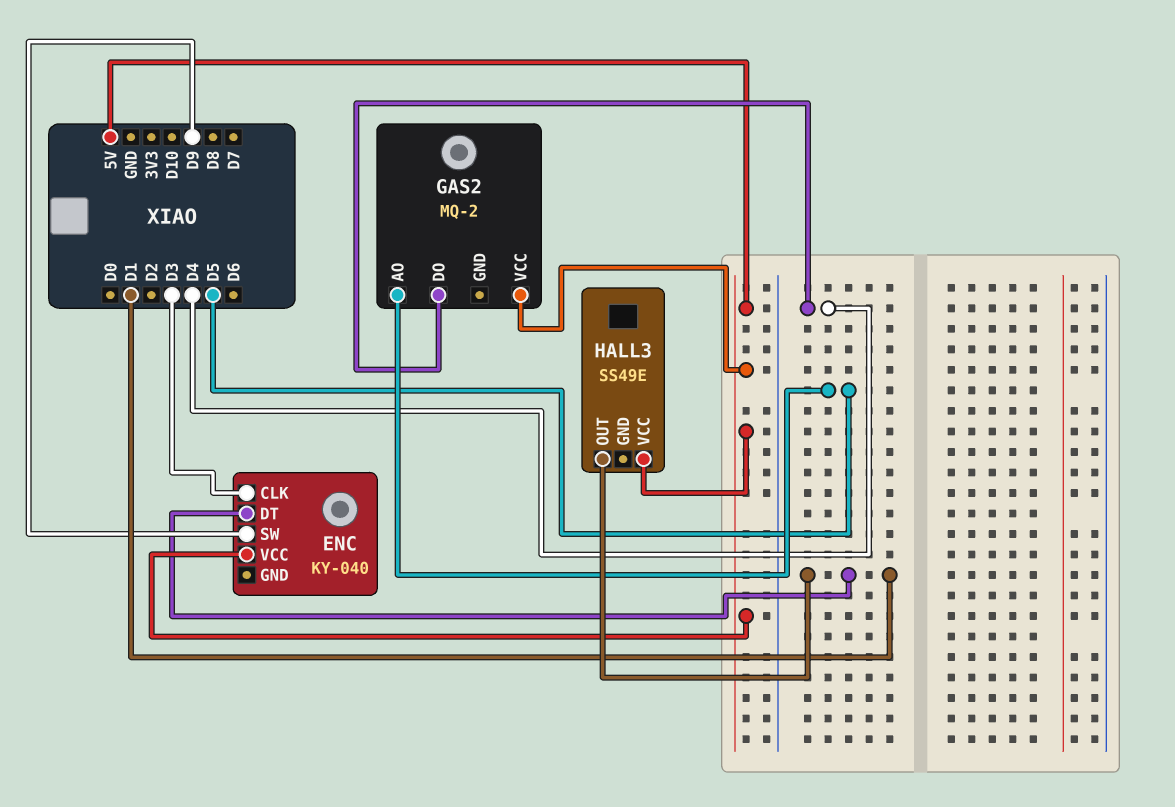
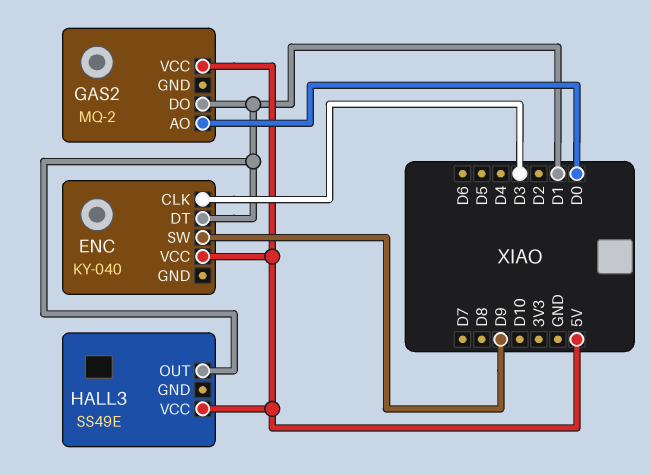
GAS2 pin AO: D5 -> D0
GAS2 pin DO: D4 -> D1

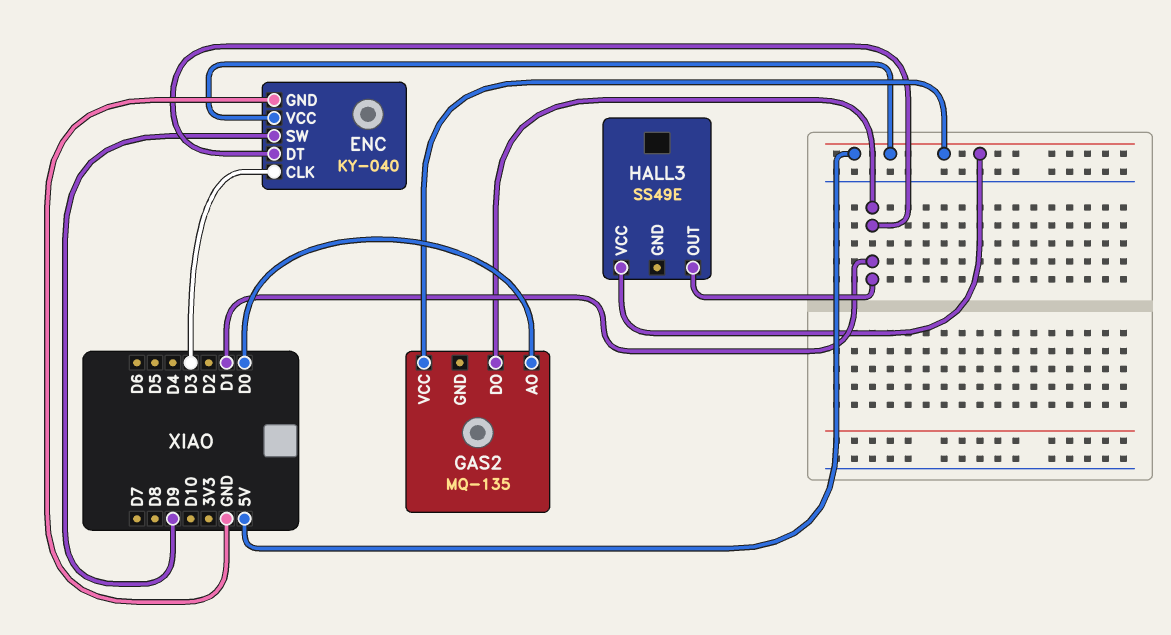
ENC pin GND: none -> GND
GAS2: MQ-2 -> MQ-135

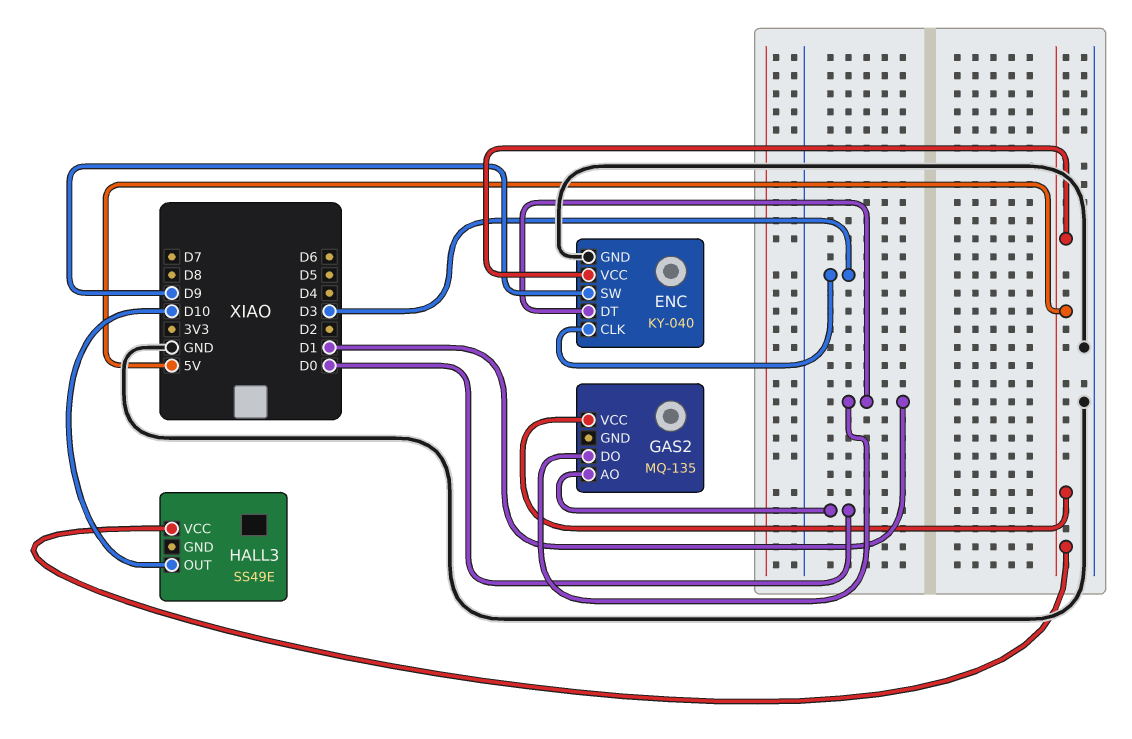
HALL3 pin OUT: D1 -> D10

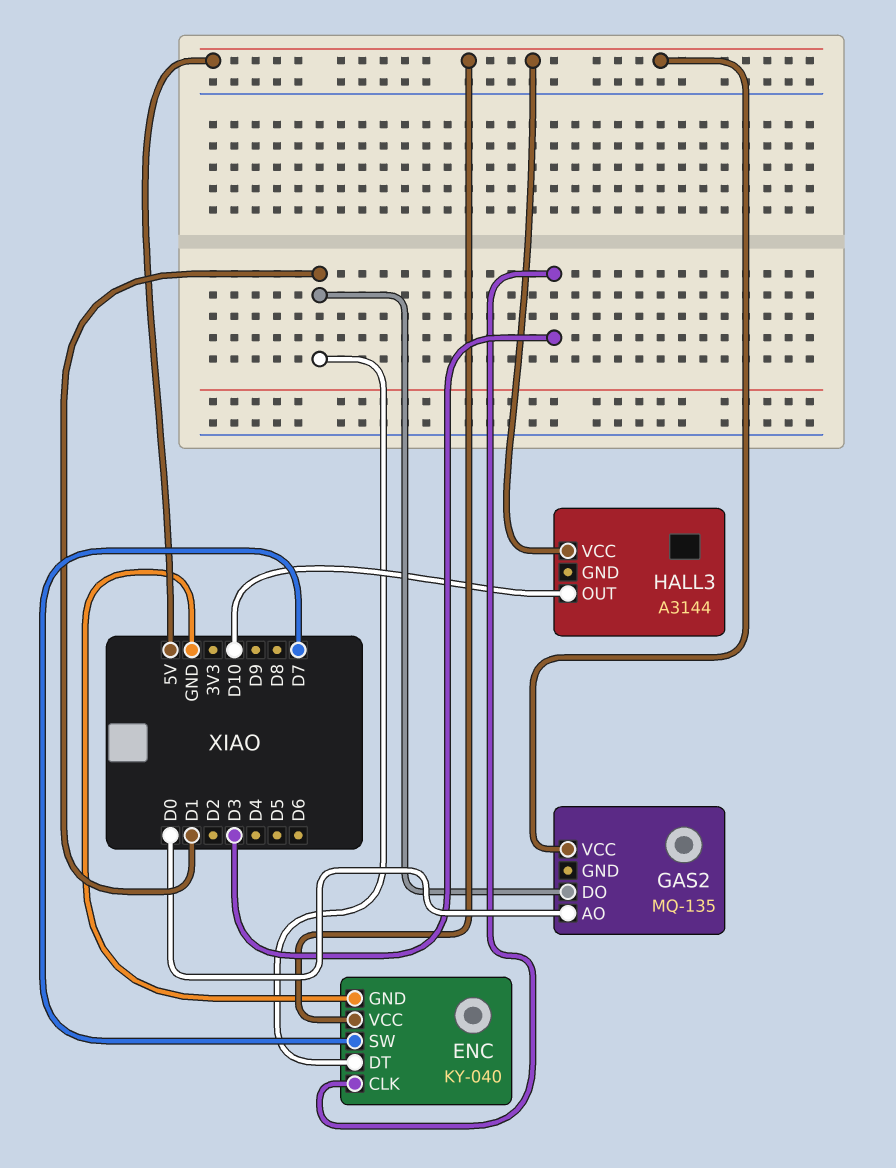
ENC pin SW: D9 -> D7
HALL3: SS49E -> A3144

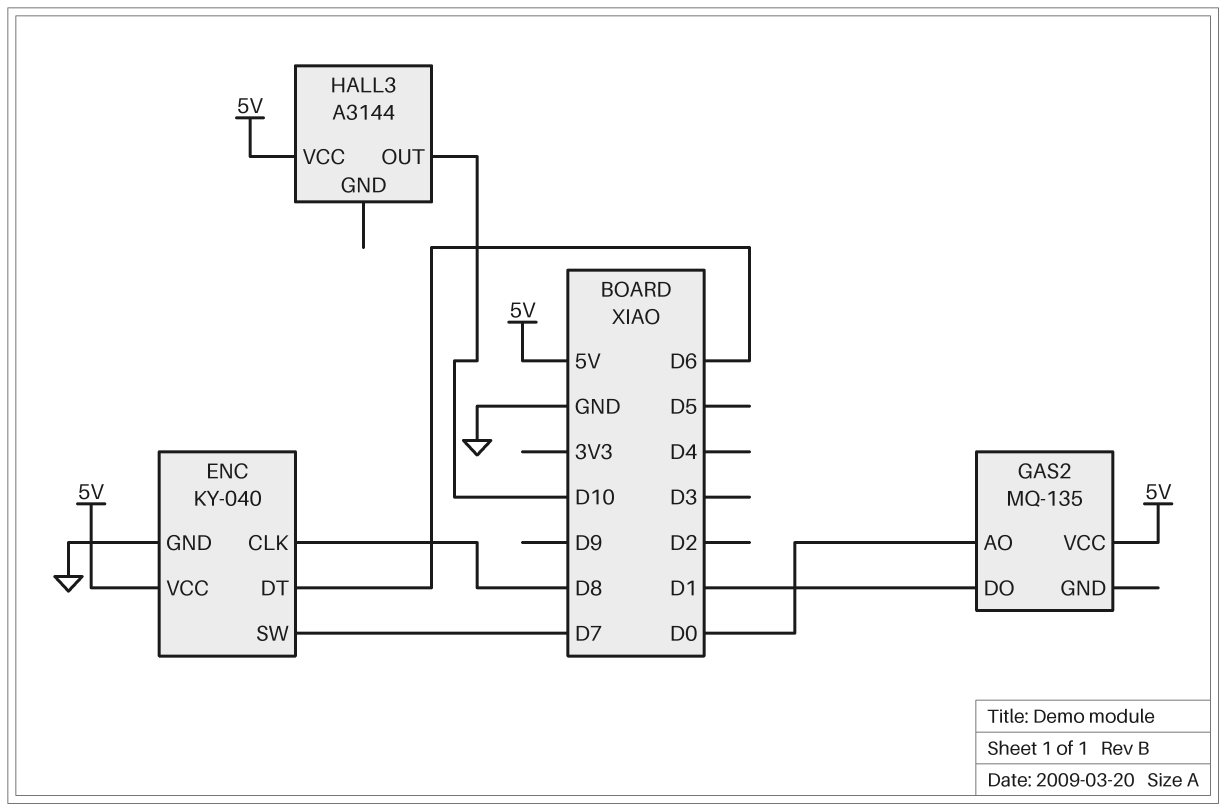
ENC pin CLK: D3 -> D8
ENC pin DT: D1 -> D6

